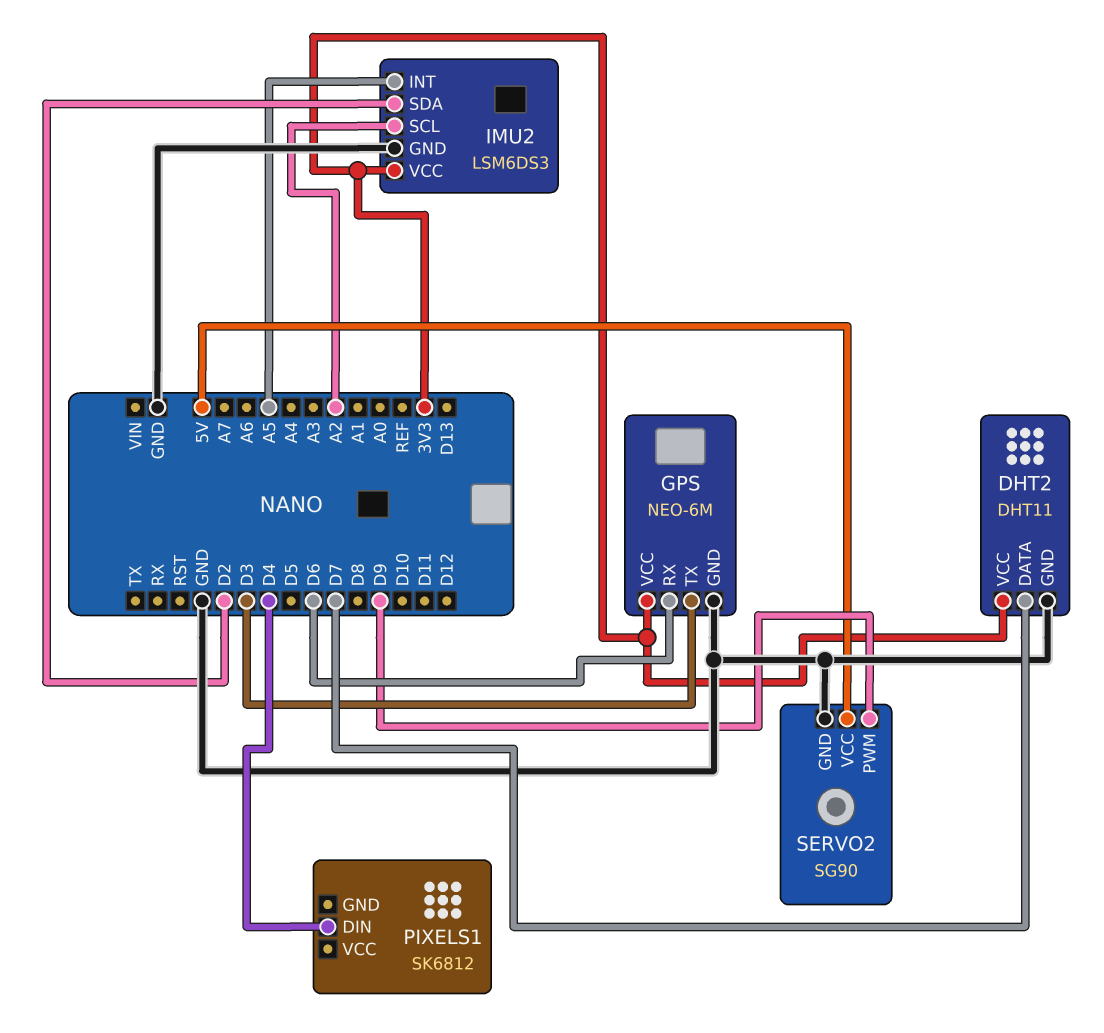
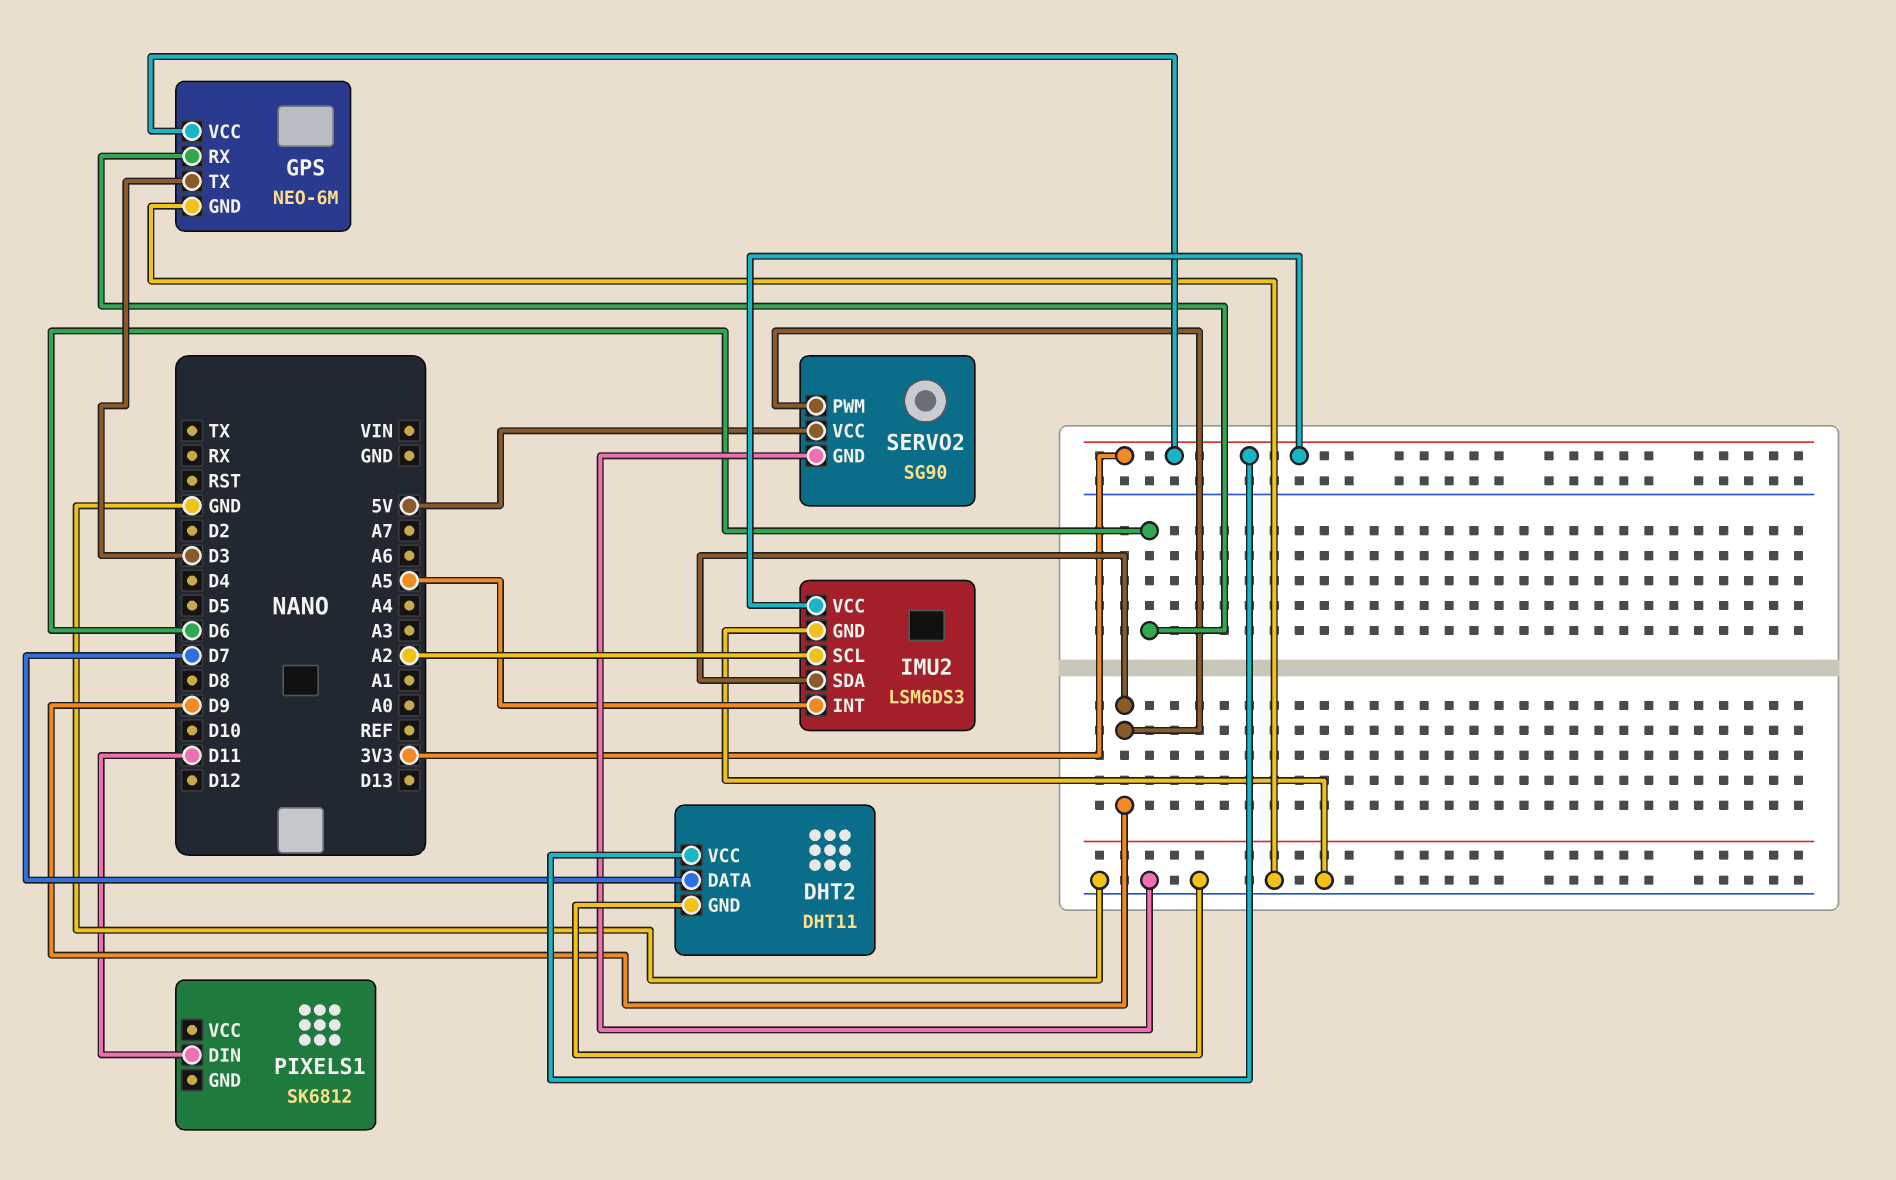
IMU2 pin SDA: D2 -> D9
PIXELS1 pin DIN: D4 -> D11

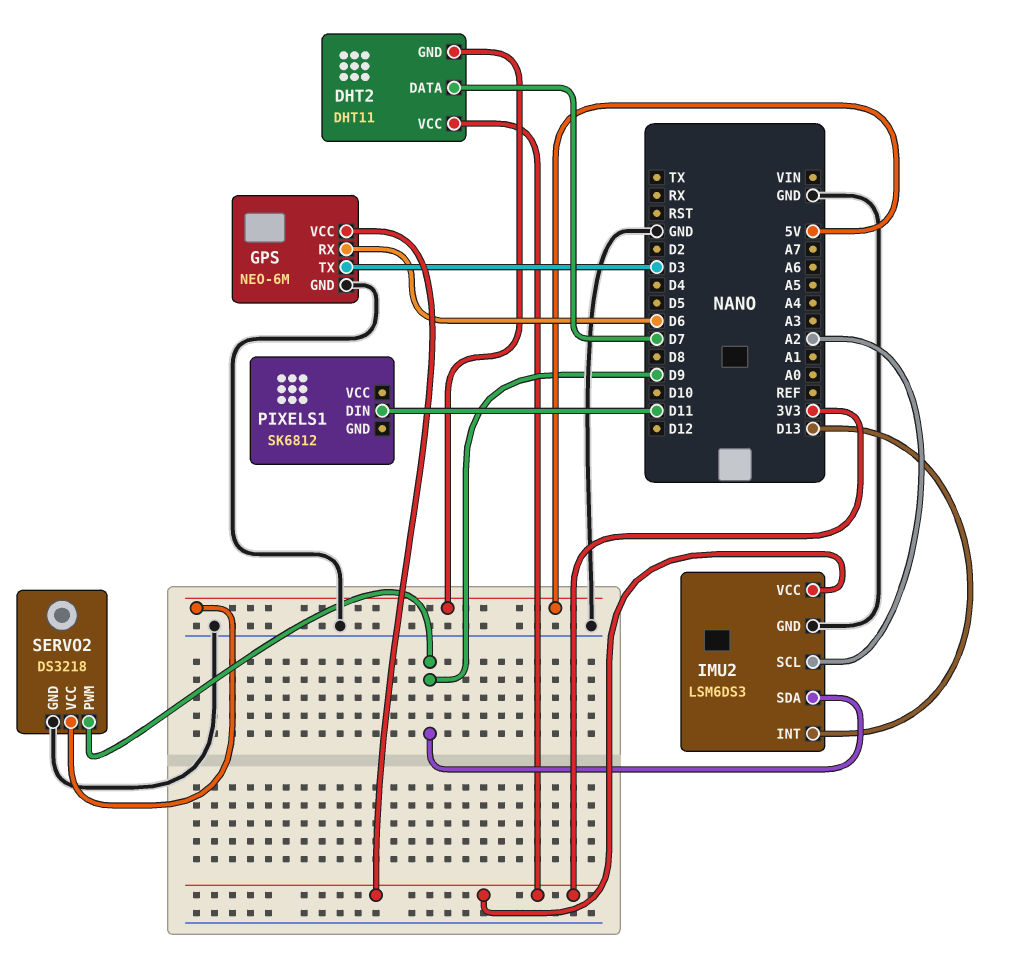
DHT2 pin GND: GND -> 5V
IMU2 pin INT: A5 -> D13
SERVO2: SG90 -> DS3218

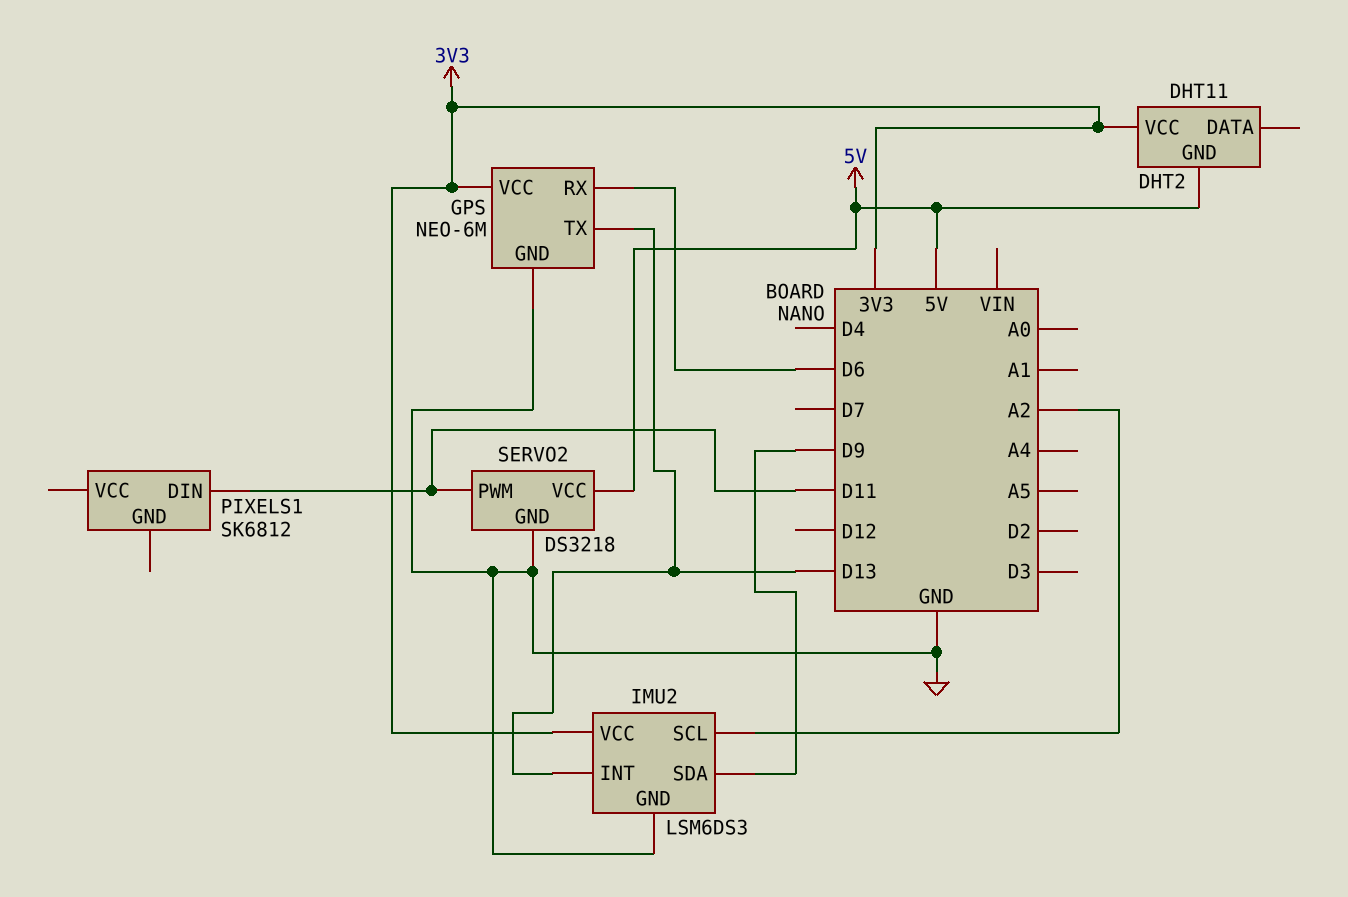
DHT2 pin DATA: D7 -> none
GPS pin TX: D3 -> D13
SERVO2 pin PWM: D9 -> D11

